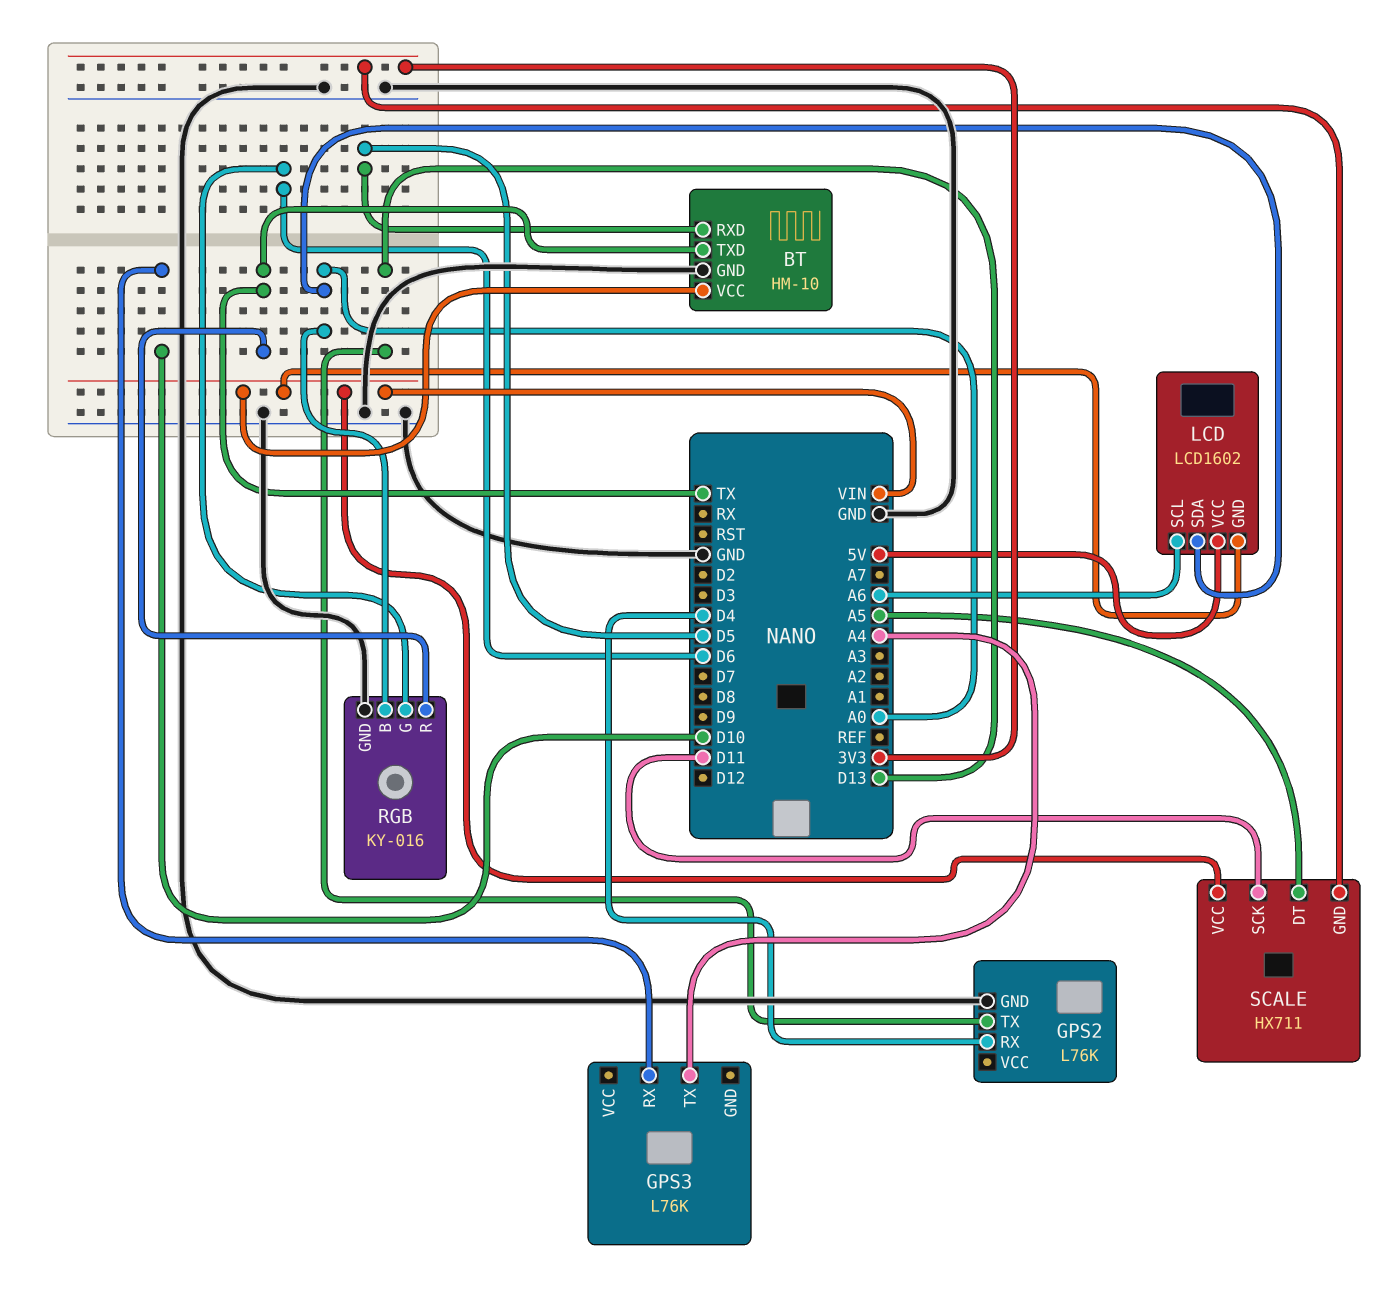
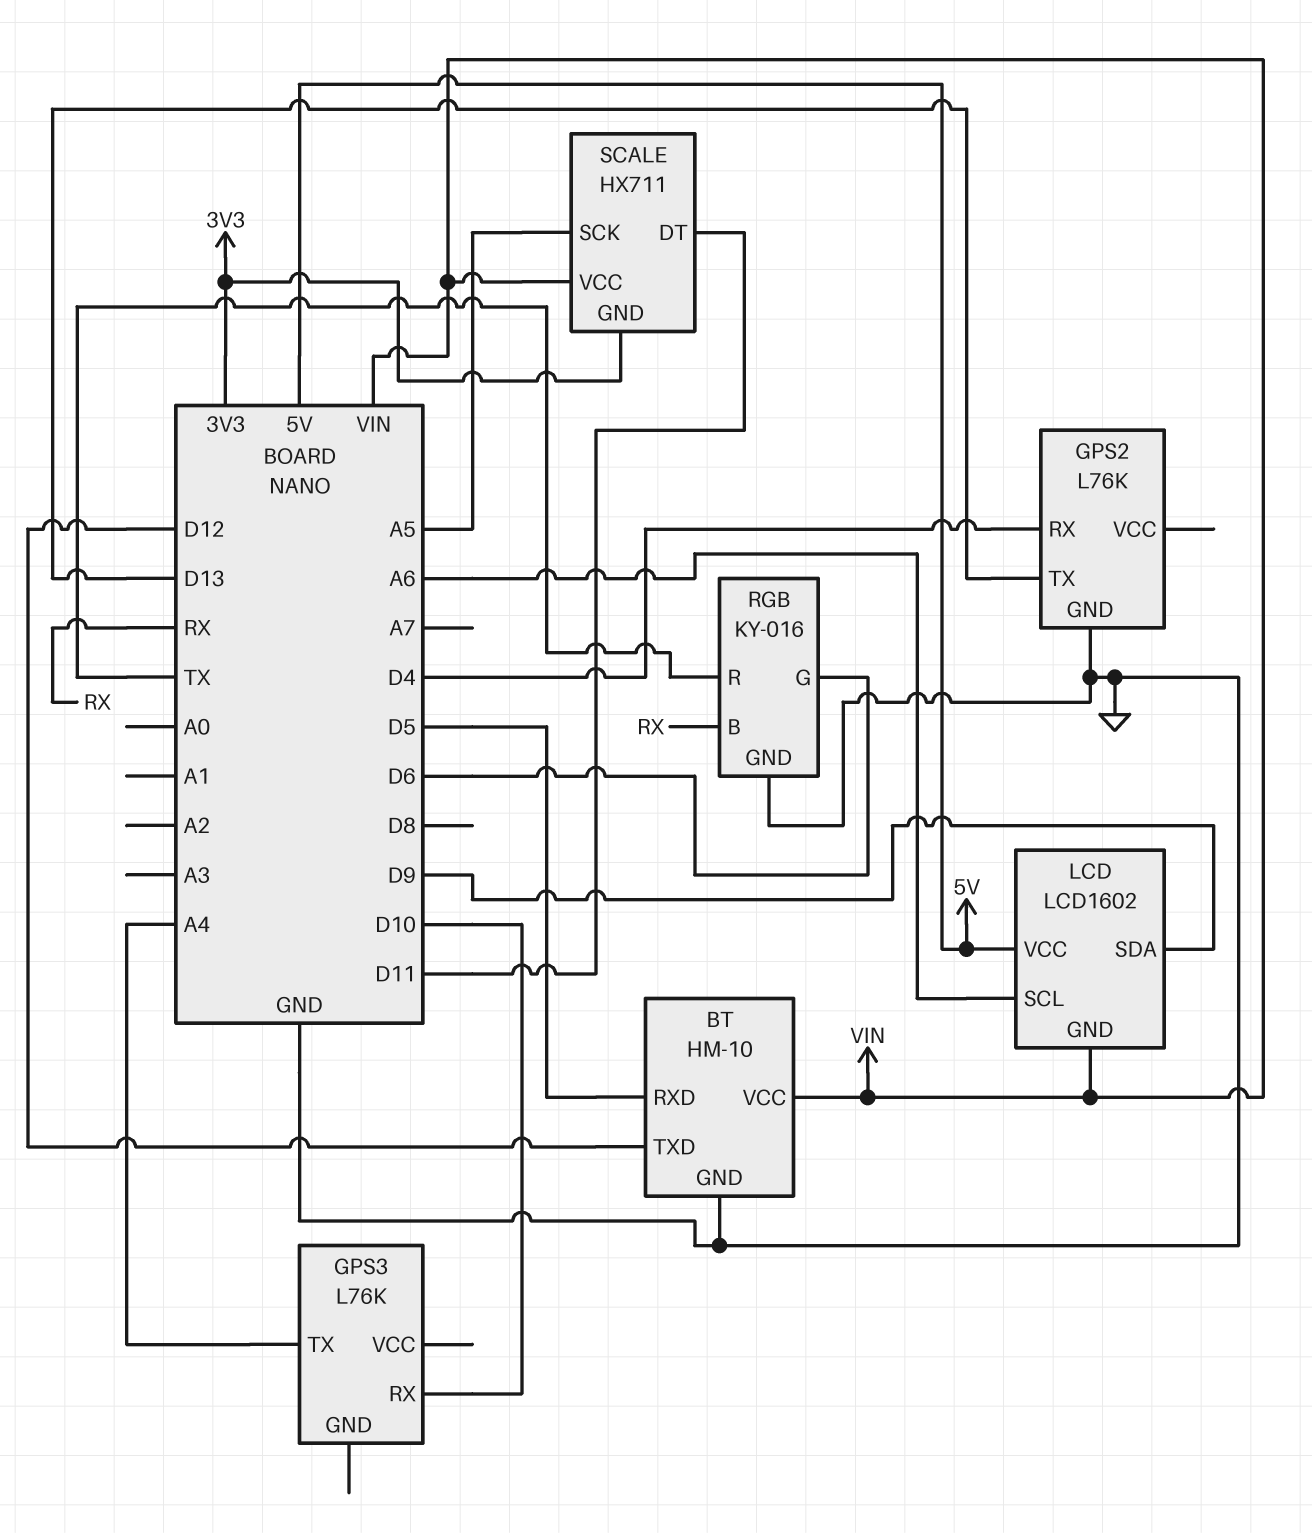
BT pin TXD: TX -> D12
LCD pin SDA: A0 -> D9
RGB pin B: A0 -> RX
SCALE pin DT: A5 -> D11
SCALE pin SCK: D11 -> A5

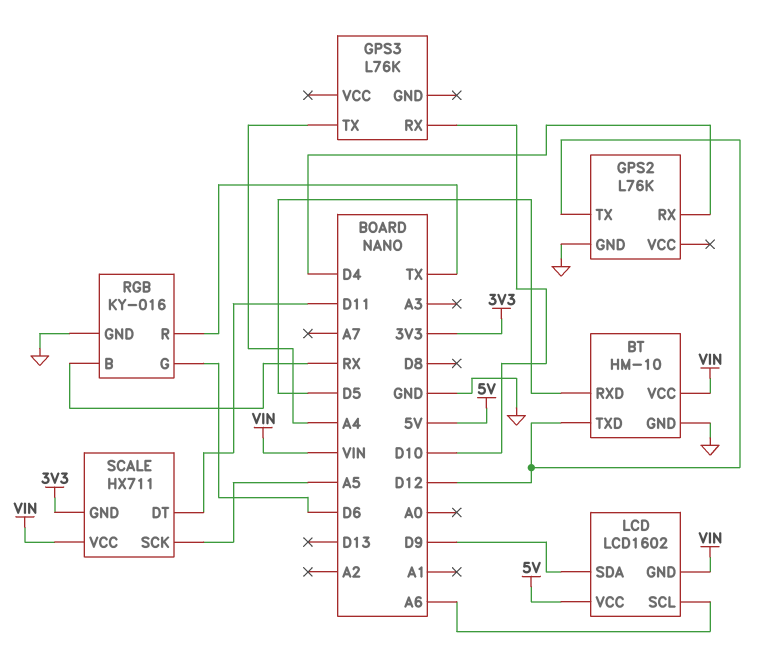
GPS2 pin TX: D13 -> D12

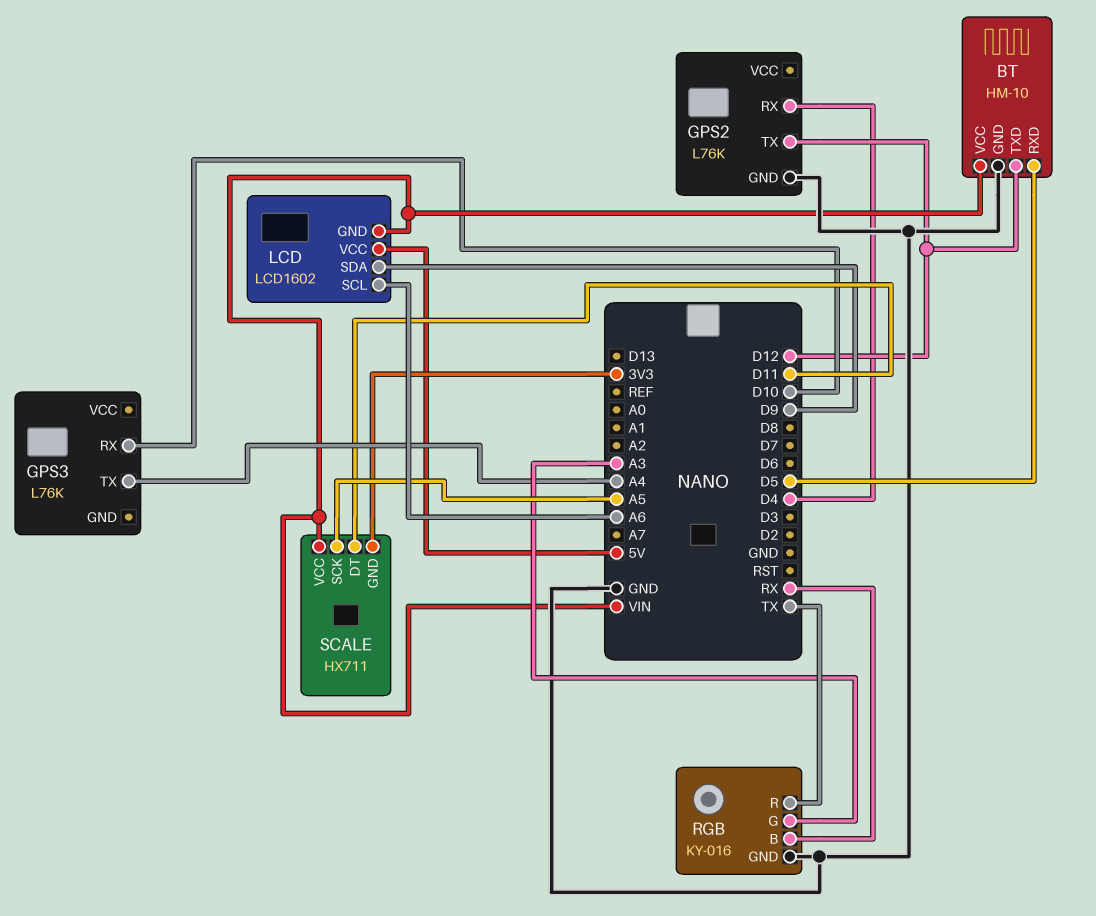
RGB pin G: D6 -> A3

